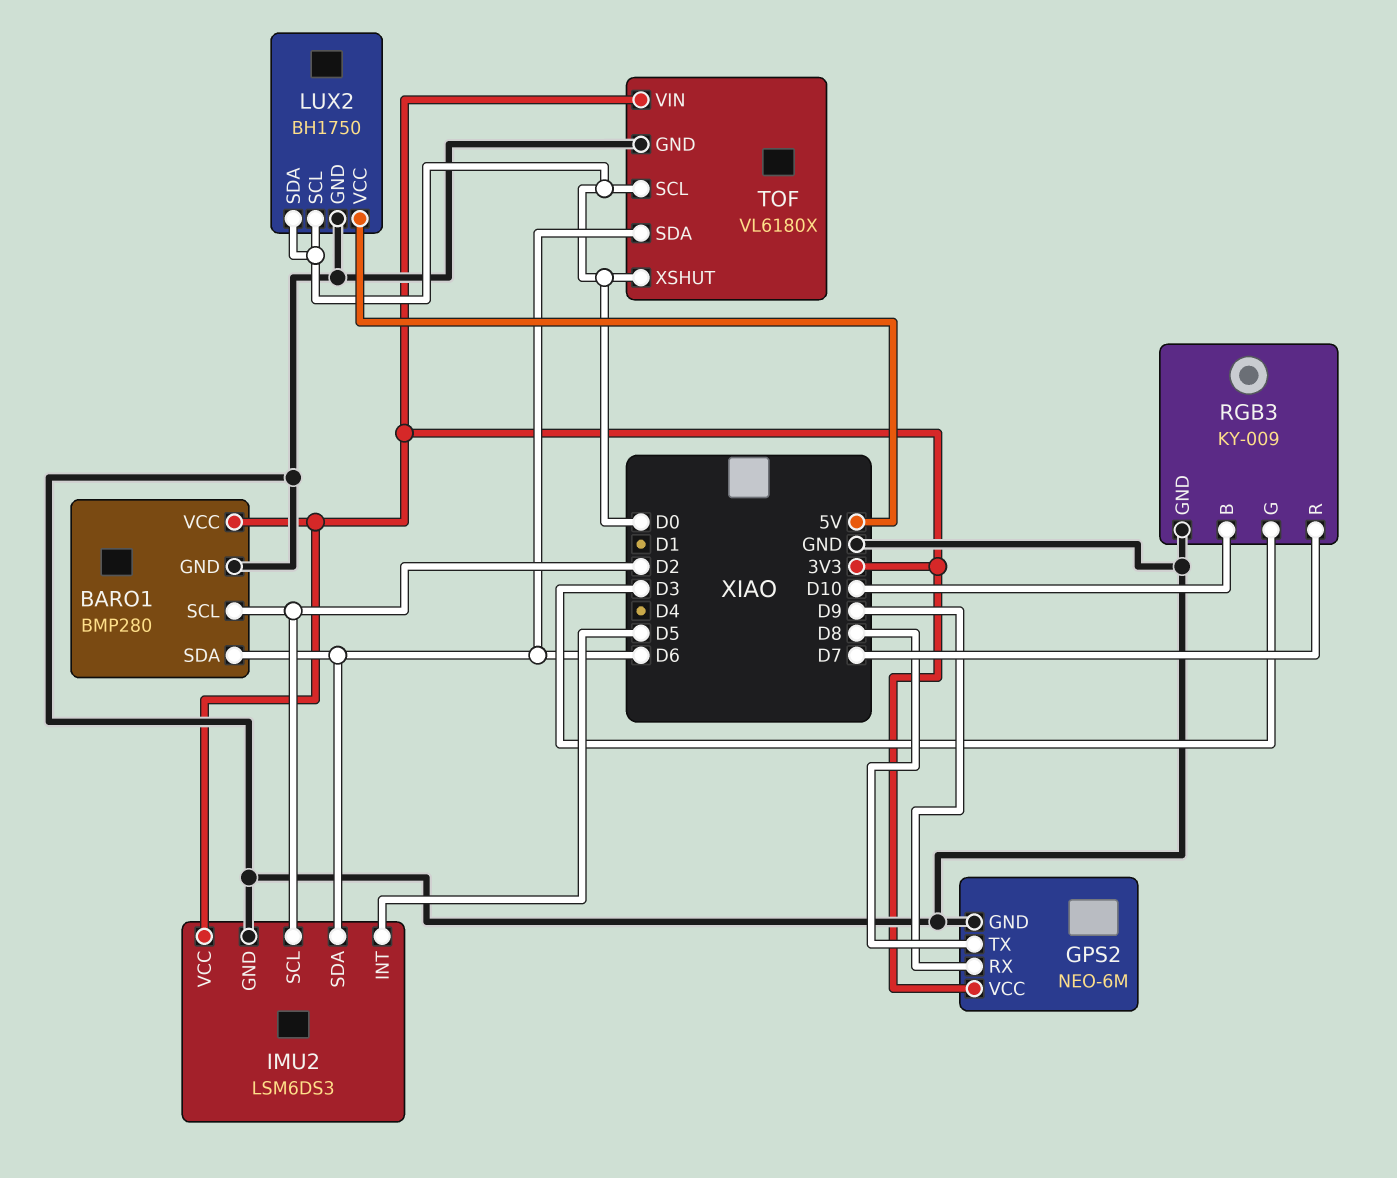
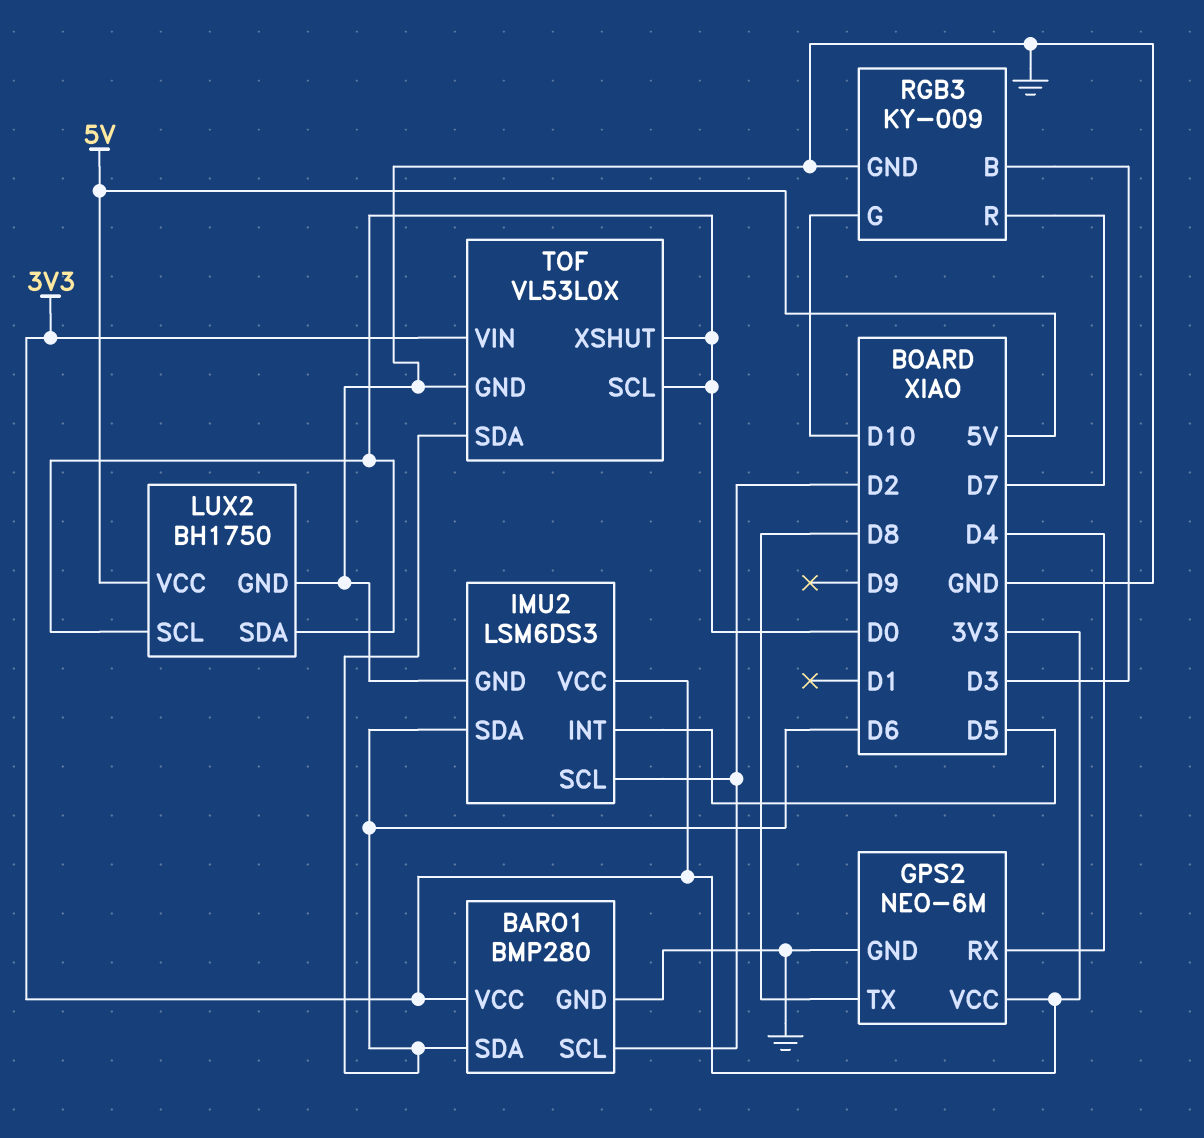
GPS2 pin RX: D9 -> D4
RGB3 pin B: D10 -> D3
RGB3 pin G: D3 -> D10
TOF: VL6180X -> VL53L0X

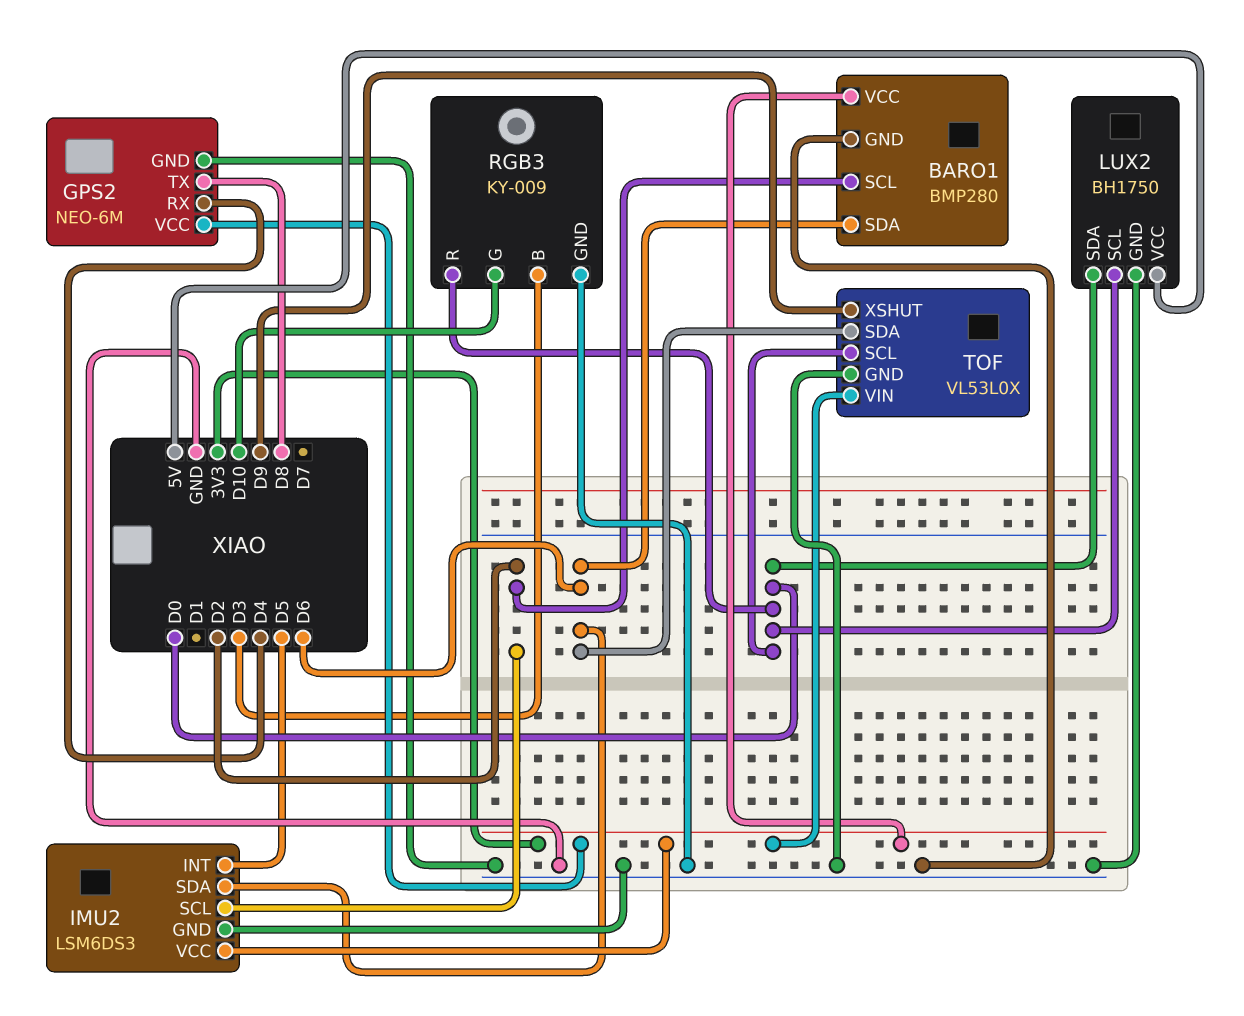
RGB3 pin R: D7 -> D0
TOF pin XSHUT: D0 -> D9

